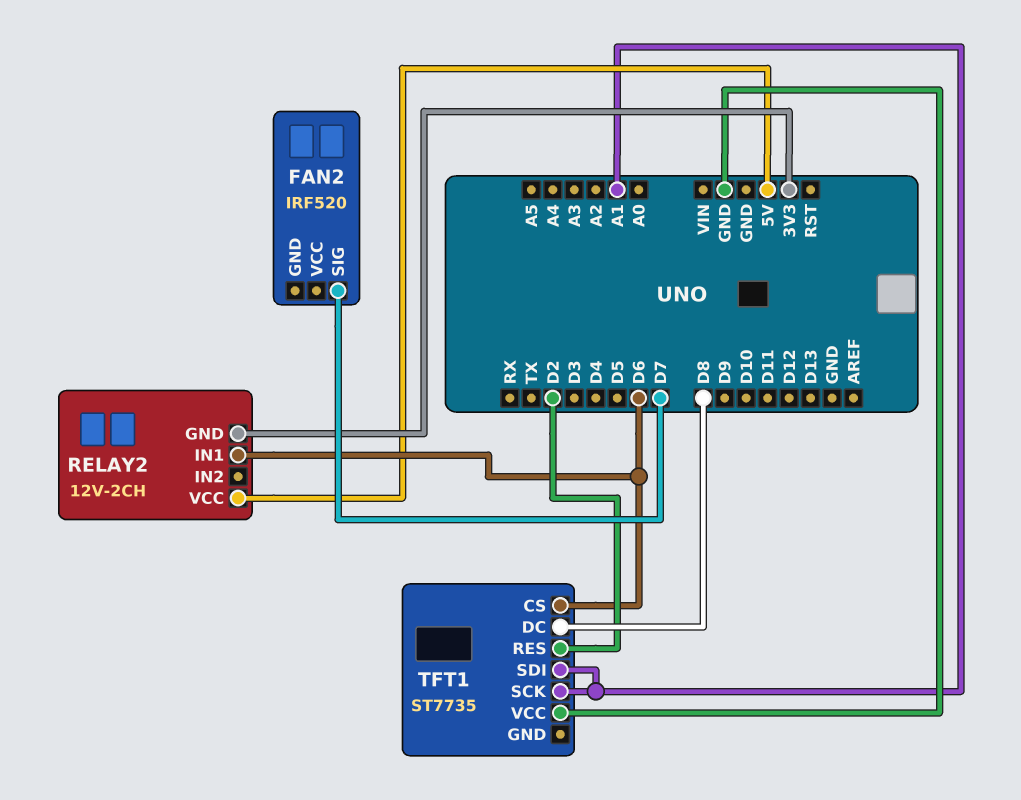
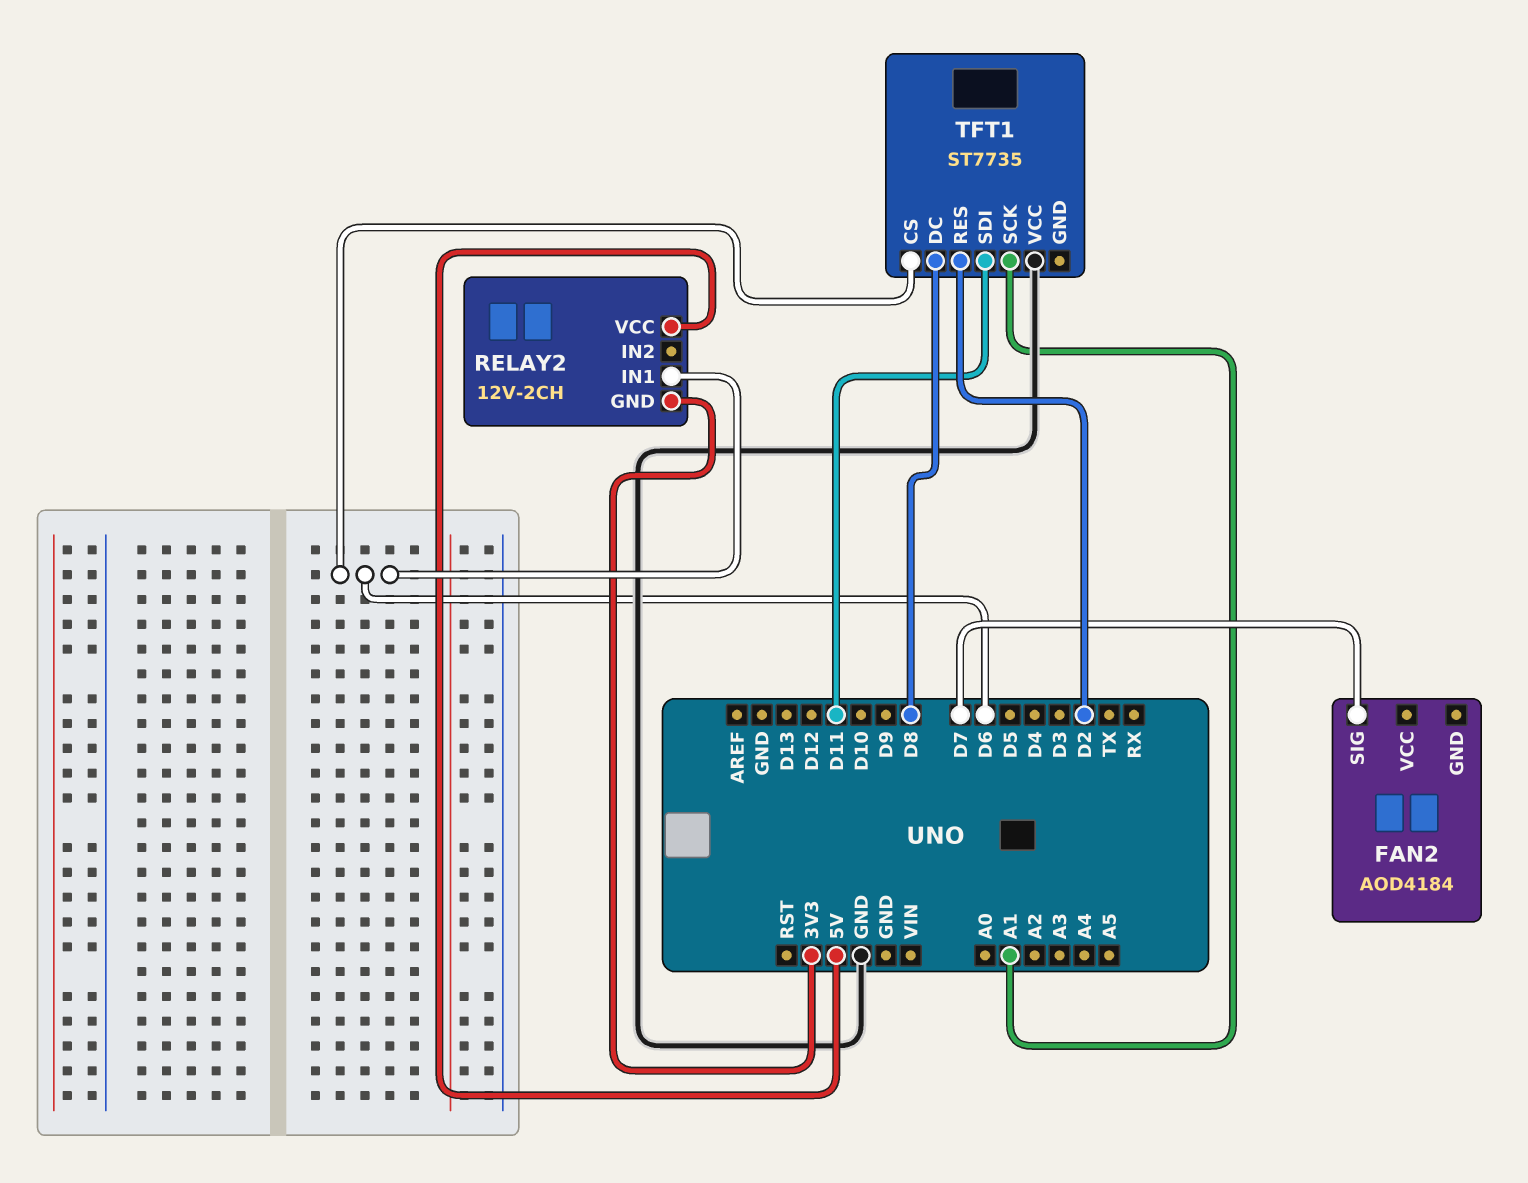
FAN2: IRF520 -> AOD4184
TFT1 pin SDI: A1 -> D11

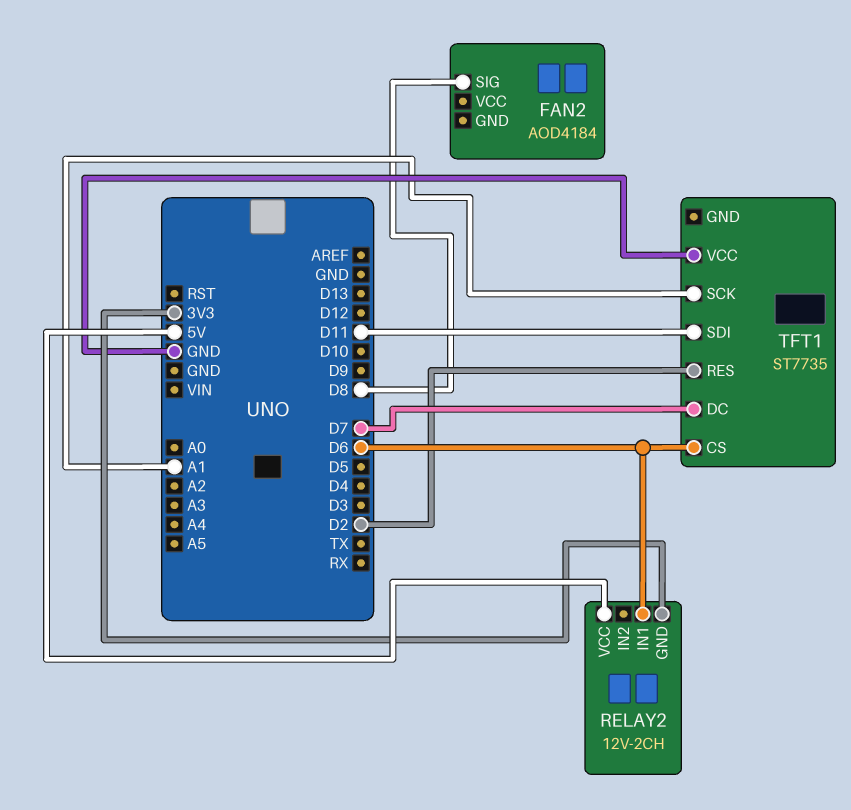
FAN2 pin SIG: D7 -> D8
TFT1 pin DC: D8 -> D7

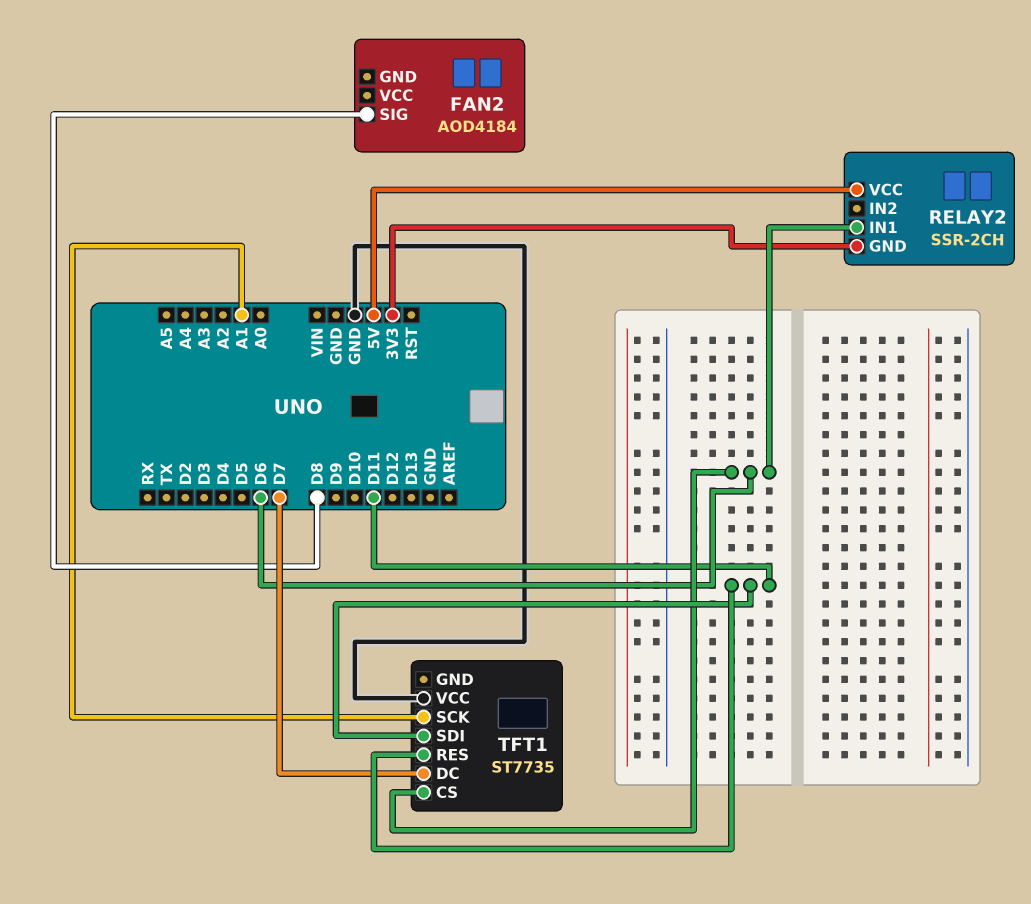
RELAY2: 12V-2CH -> SSR-2CH
TFT1 pin RES: D2 -> D11

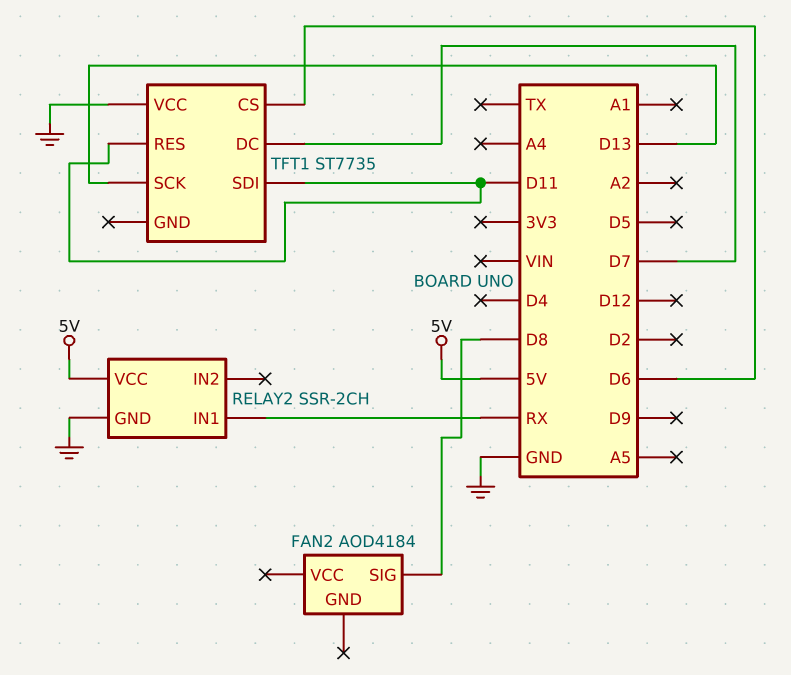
RELAY2 pin GND: 3V3 -> GND
RELAY2 pin IN1: D6 -> RX
TFT1 pin SCK: A1 -> D13

